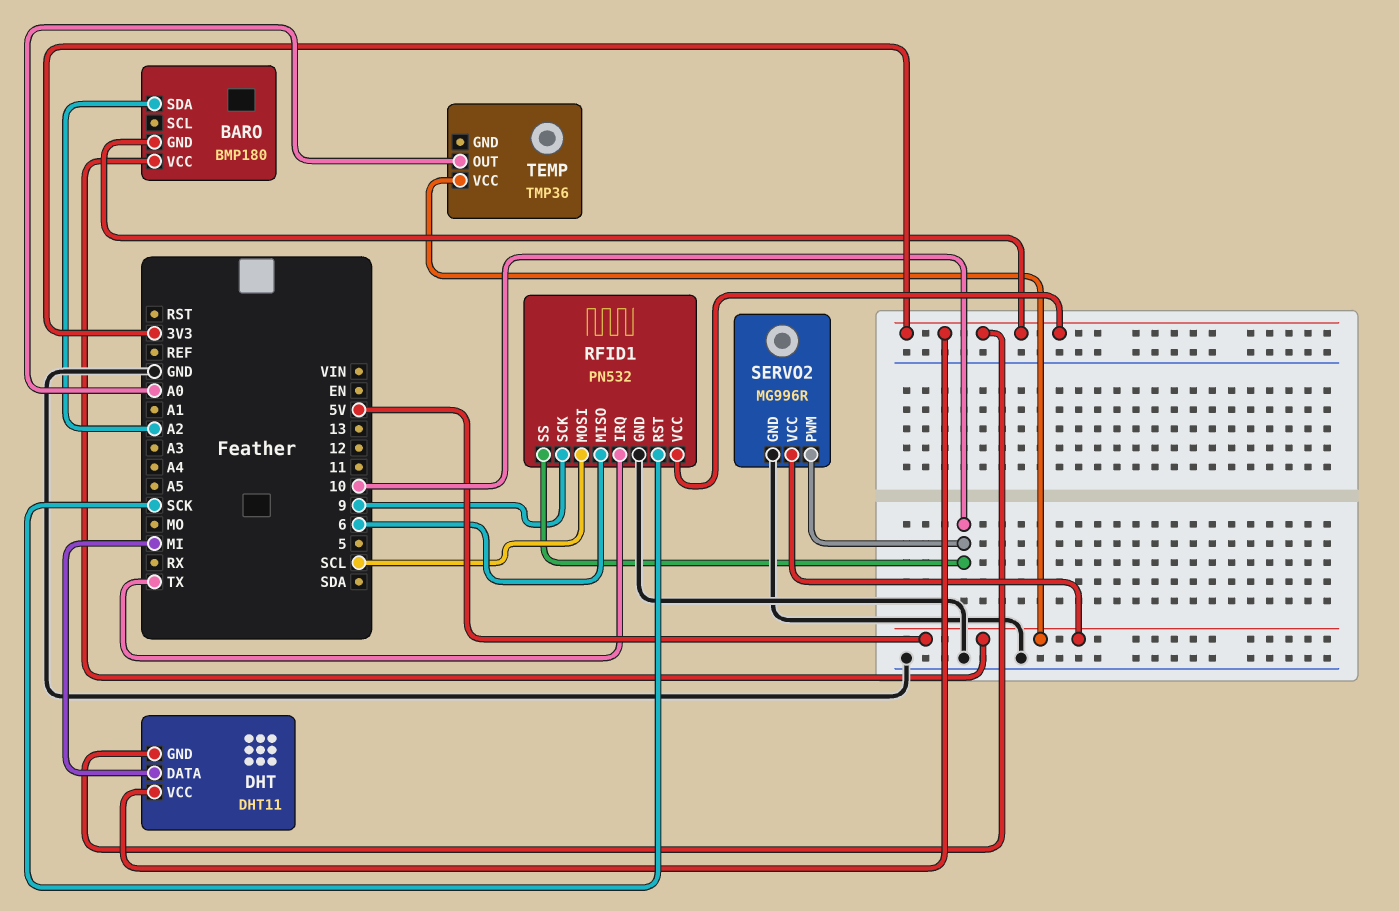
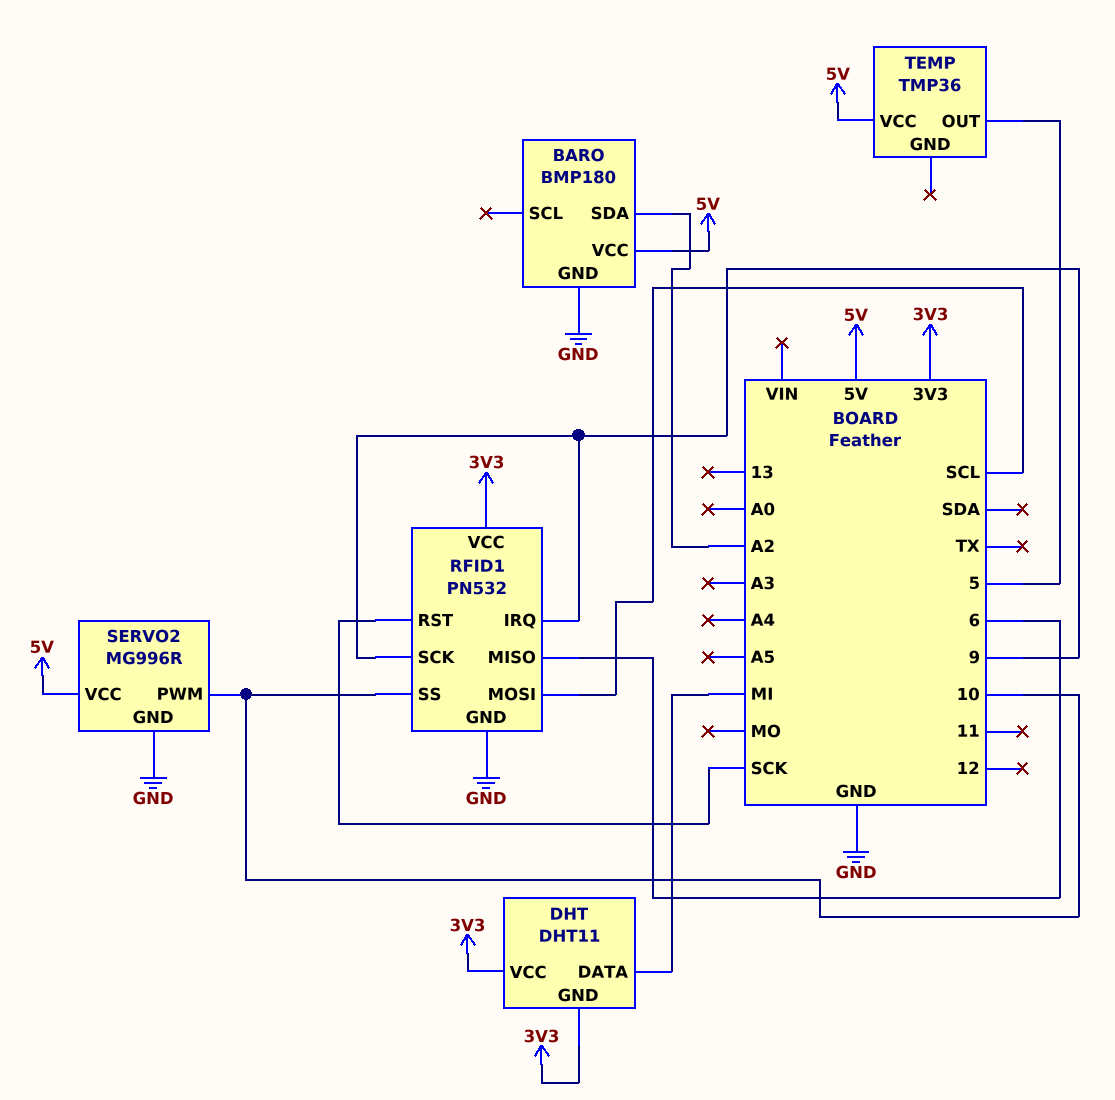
BARO pin GND: 3V3 -> GND
RFID1 pin IRQ: TX -> 9
TEMP pin OUT: A0 -> 5

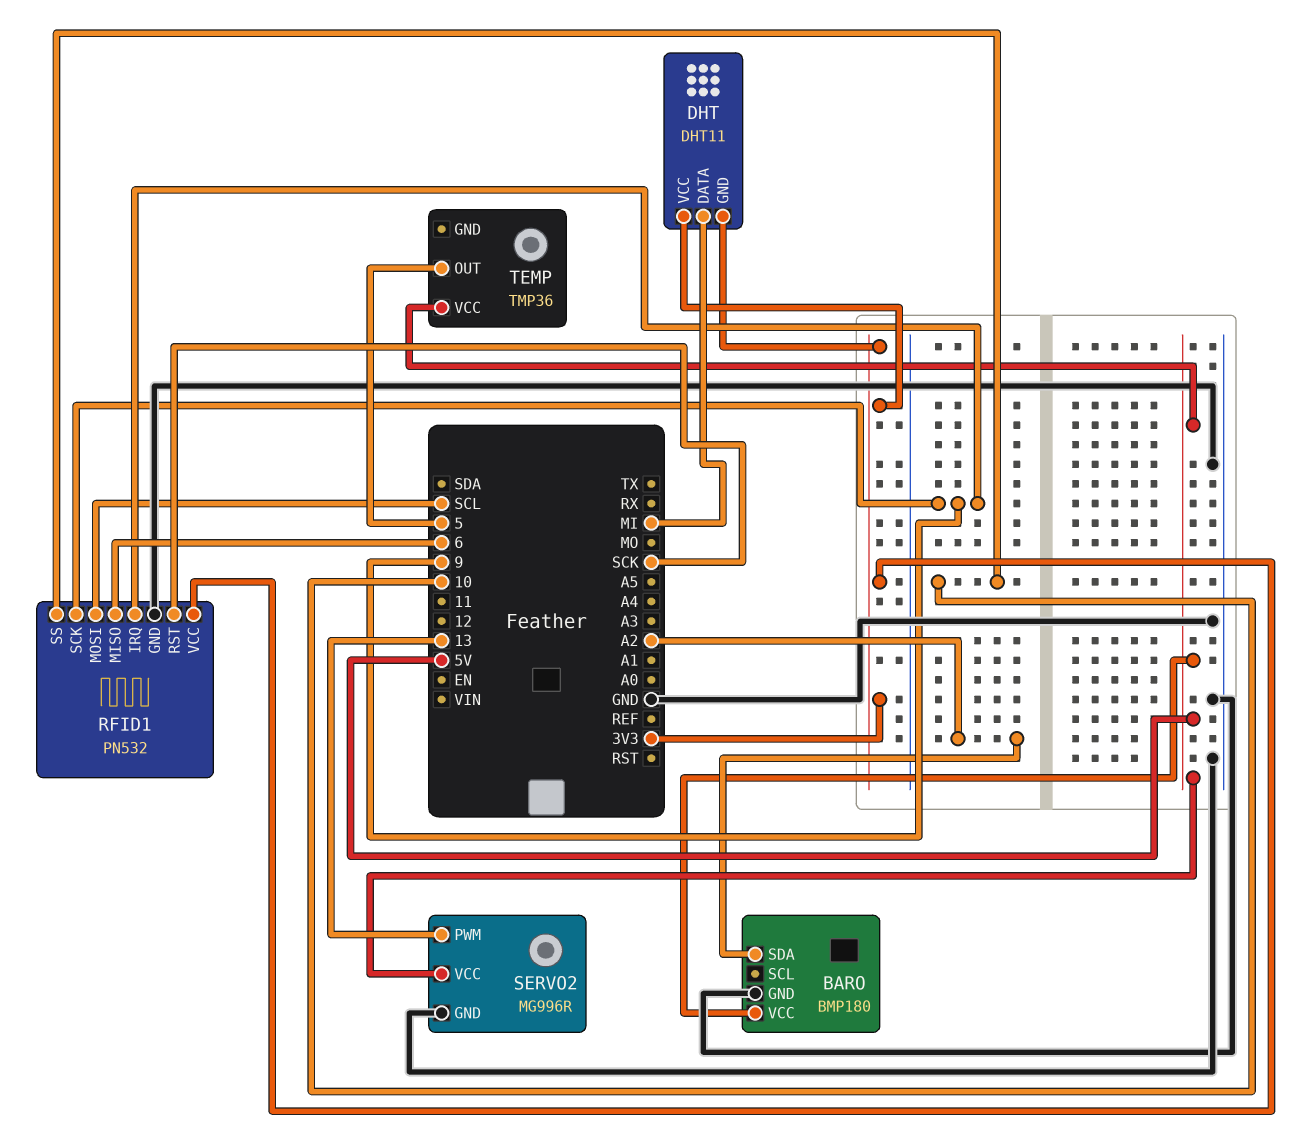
SERVO2 pin PWM: 10 -> 13

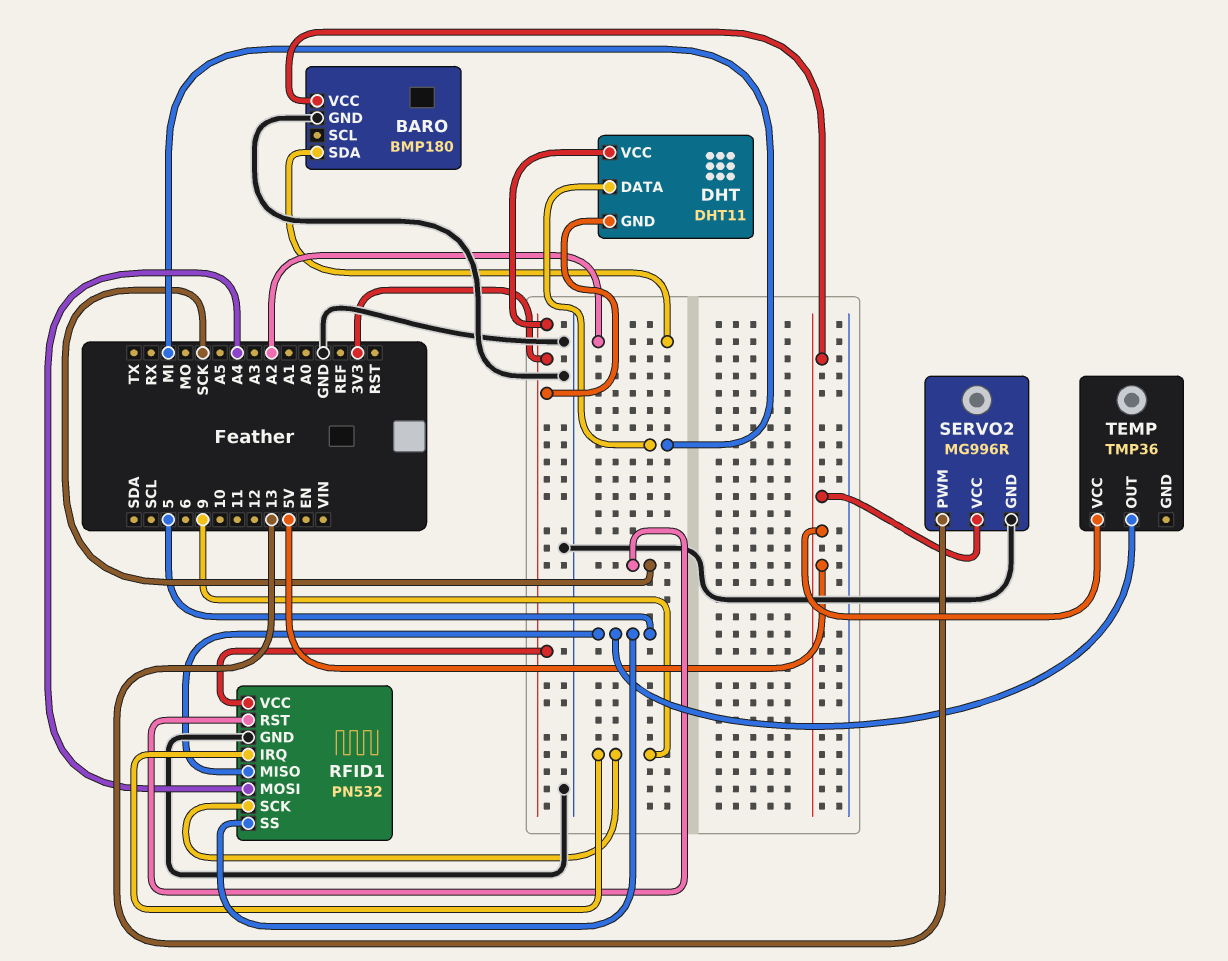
RFID1 pin MISO: 6 -> 5
RFID1 pin MOSI: SCL -> A4
RFID1 pin SS: 10 -> 5

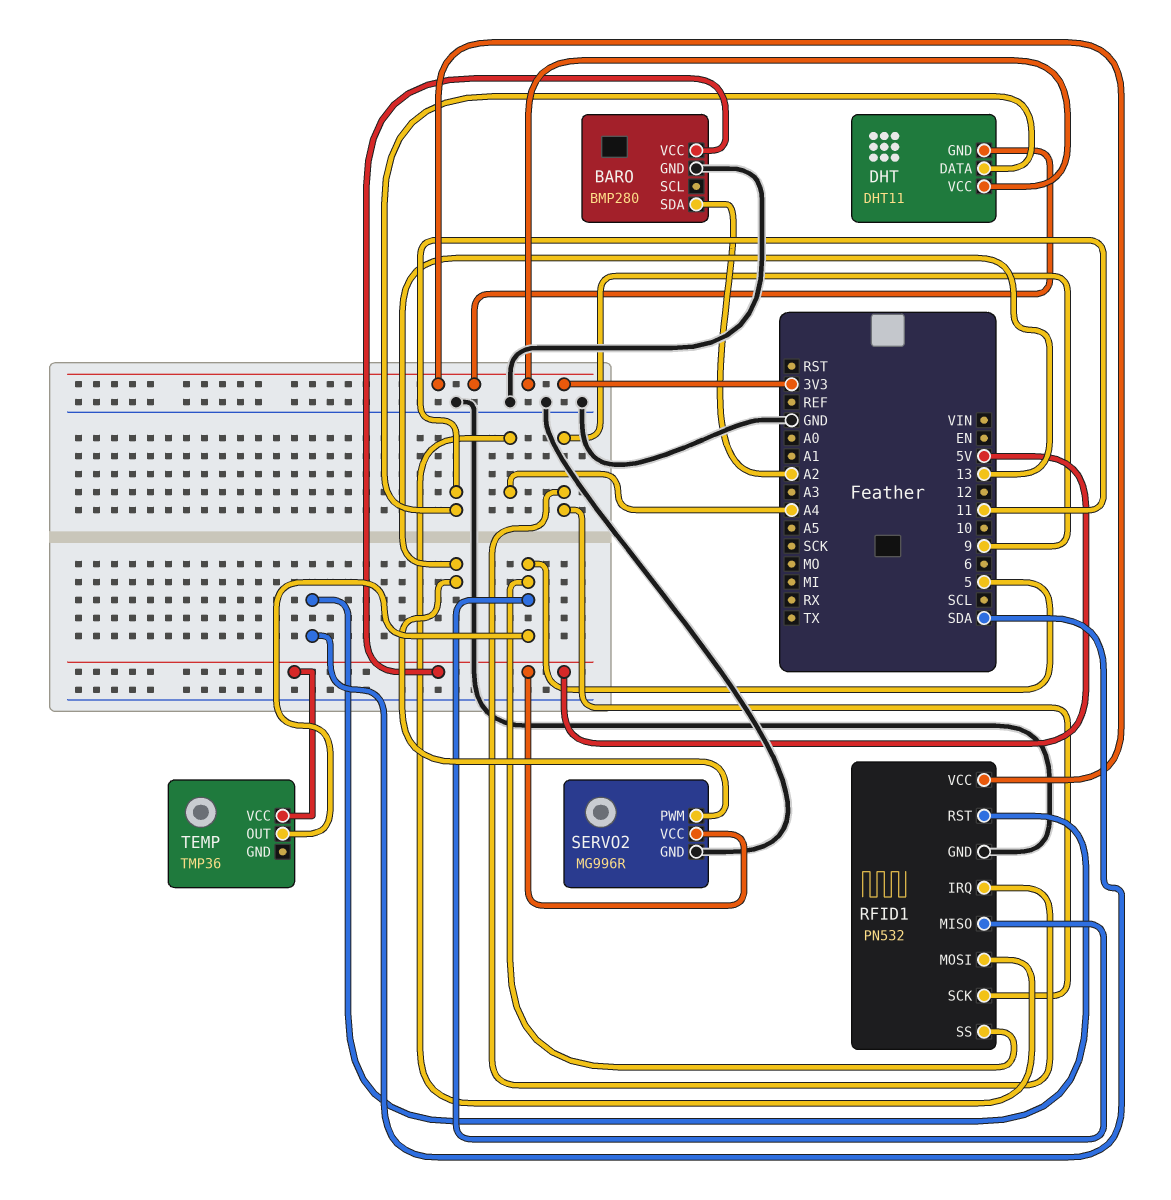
BARO: BMP180 -> BMP280
DHT pin DATA: MI -> 11
RFID1 pin RST: SCK -> SDA

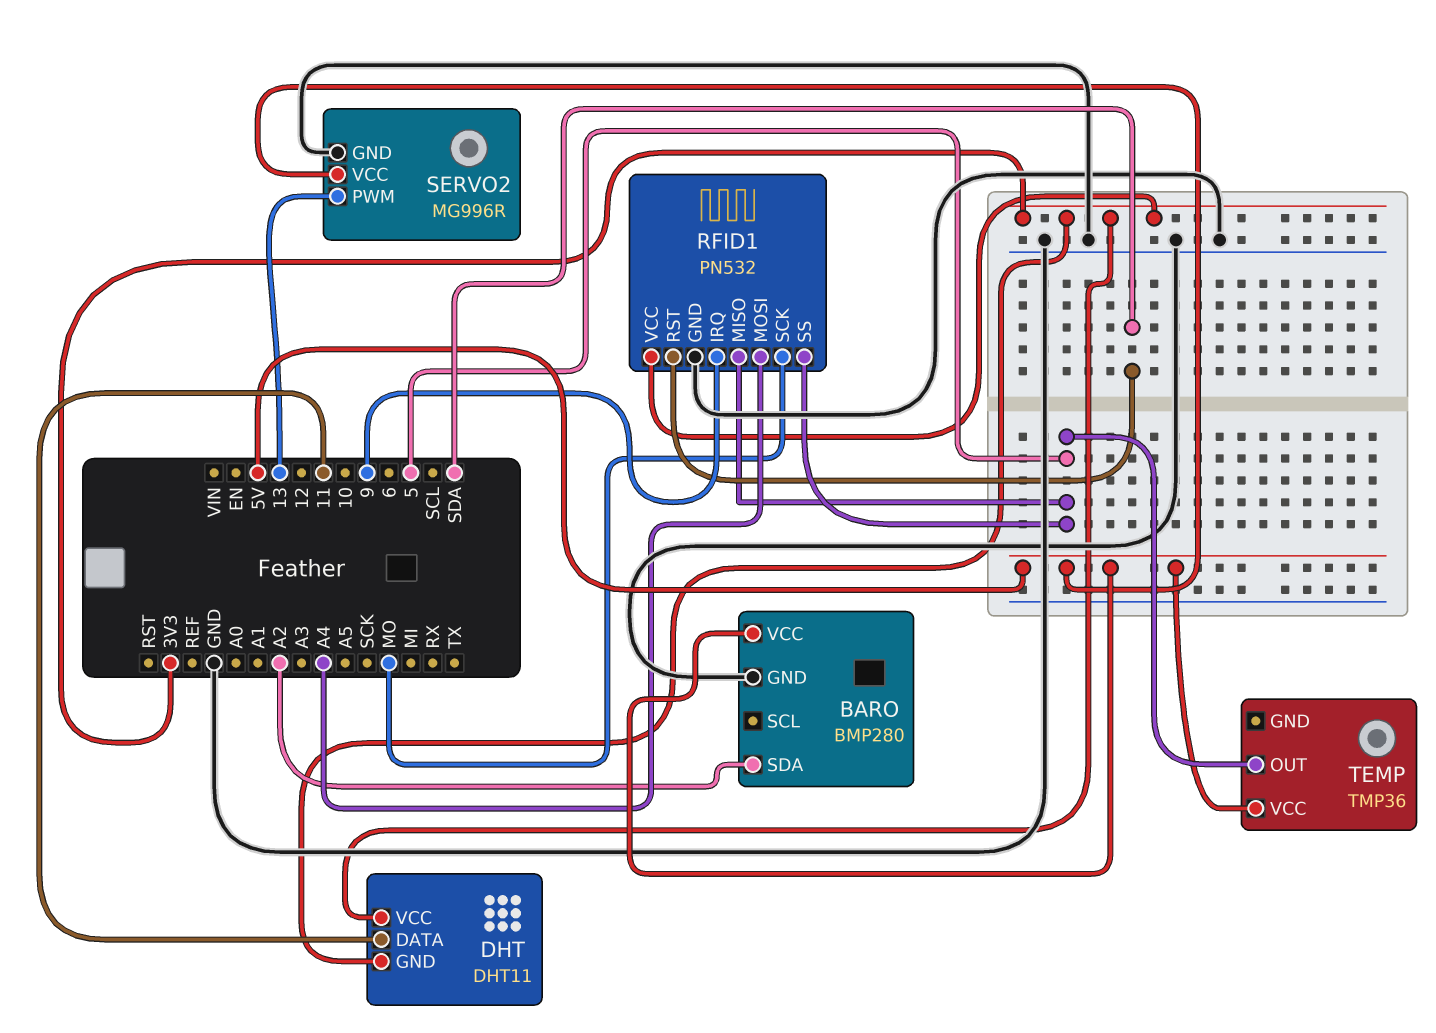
RFID1 pin SCK: 9 -> MO

